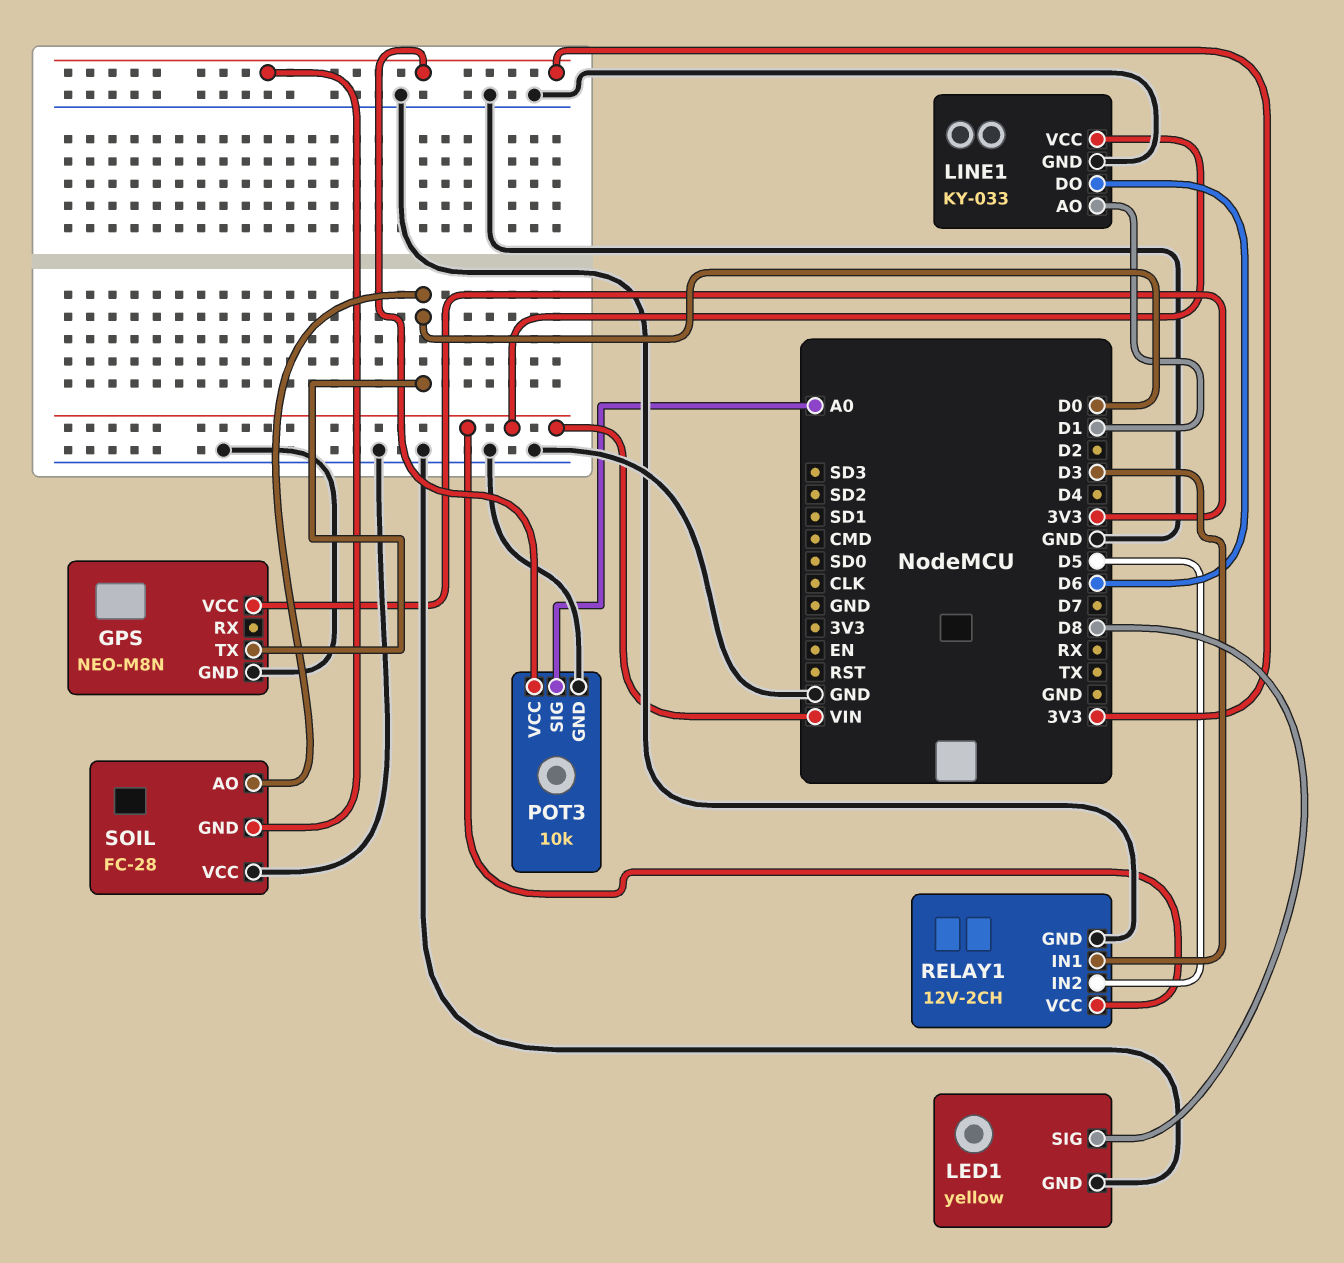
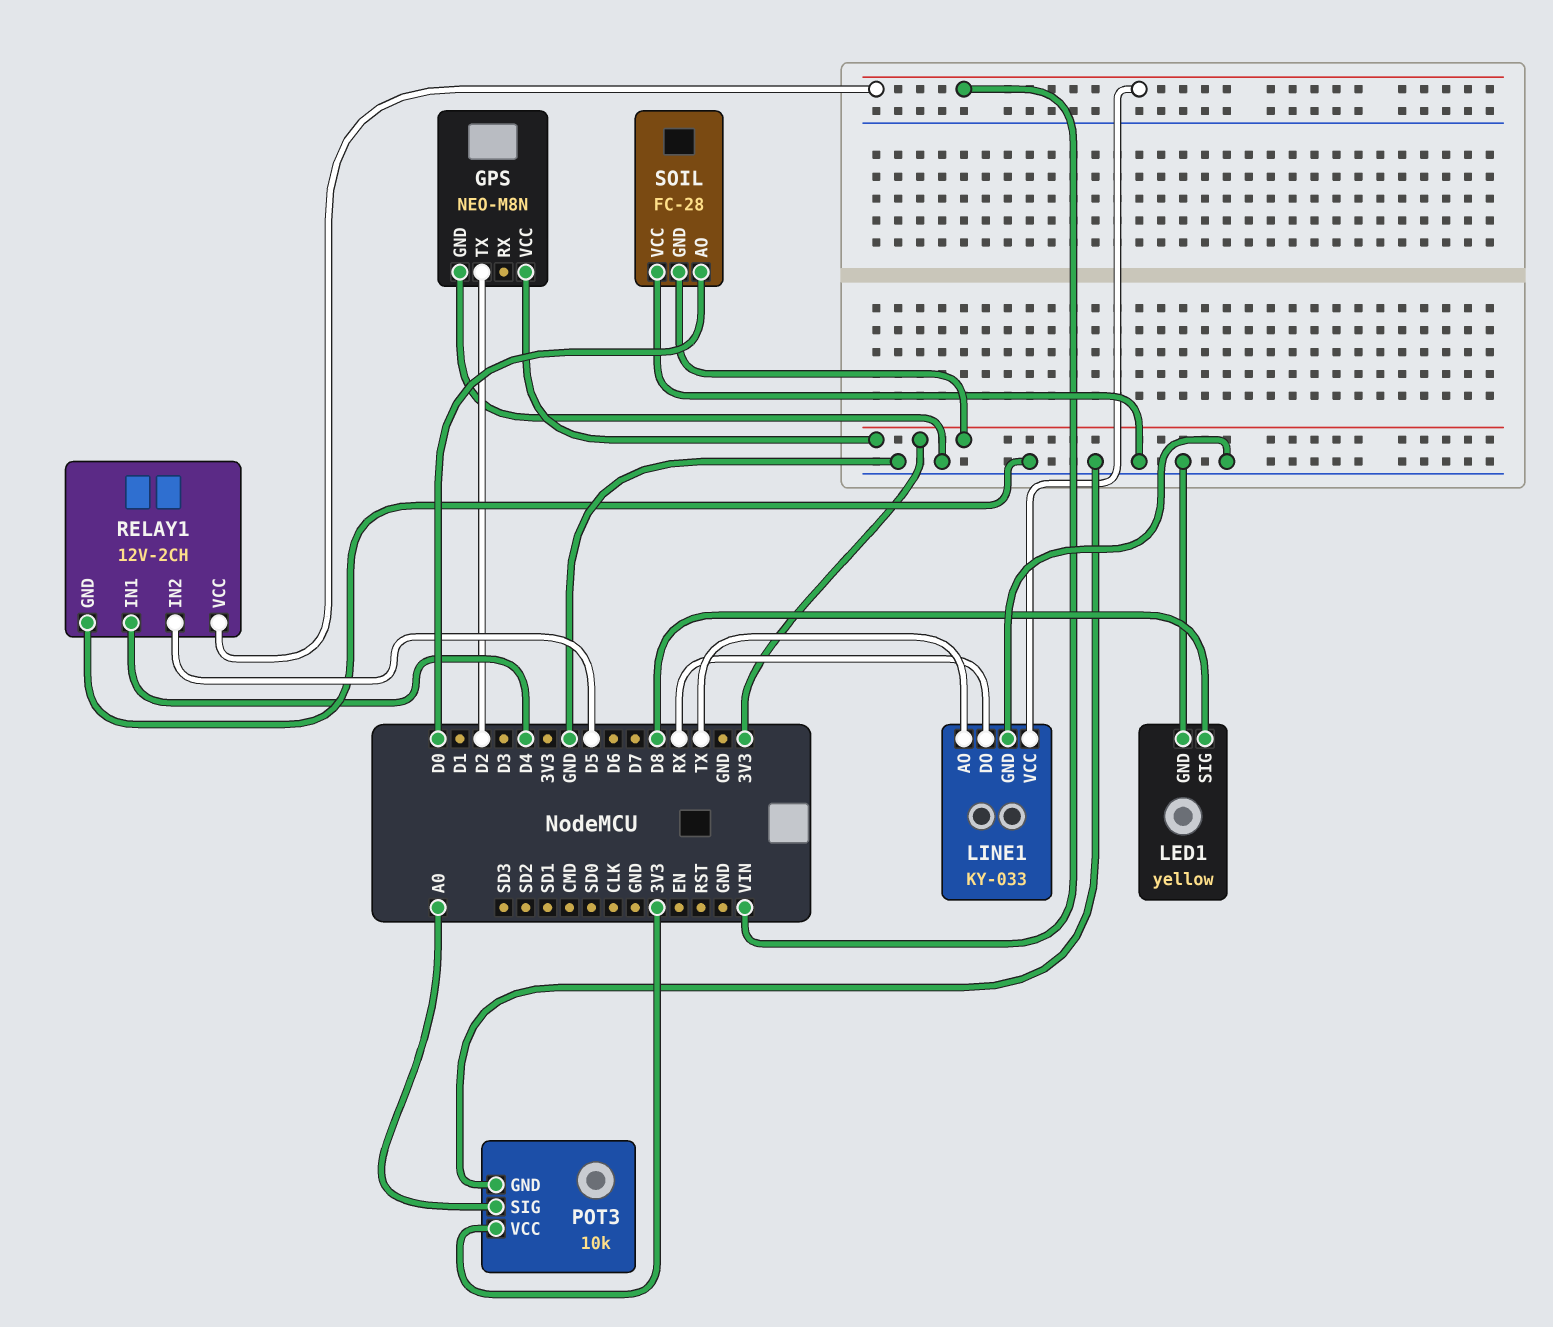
GPS pin TX: D0 -> D2
LINE1 pin AO: D1 -> TX
LINE1 pin DO: D6 -> RX
RELAY1 pin IN1: D3 -> D4

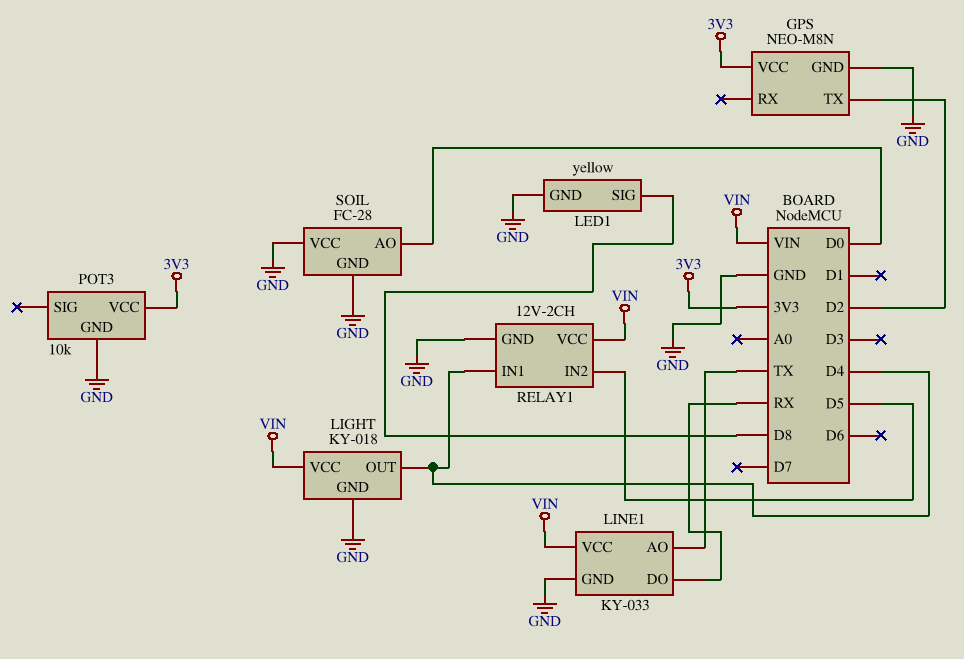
LIGHT: none -> KY-018
LIGHT pin GND: none -> GND
LIGHT pin OUT: none -> D4
LIGHT pin VCC: none -> VIN
POT3 pin SIG: A0 -> none
SOIL pin GND: 3V3 -> GND

